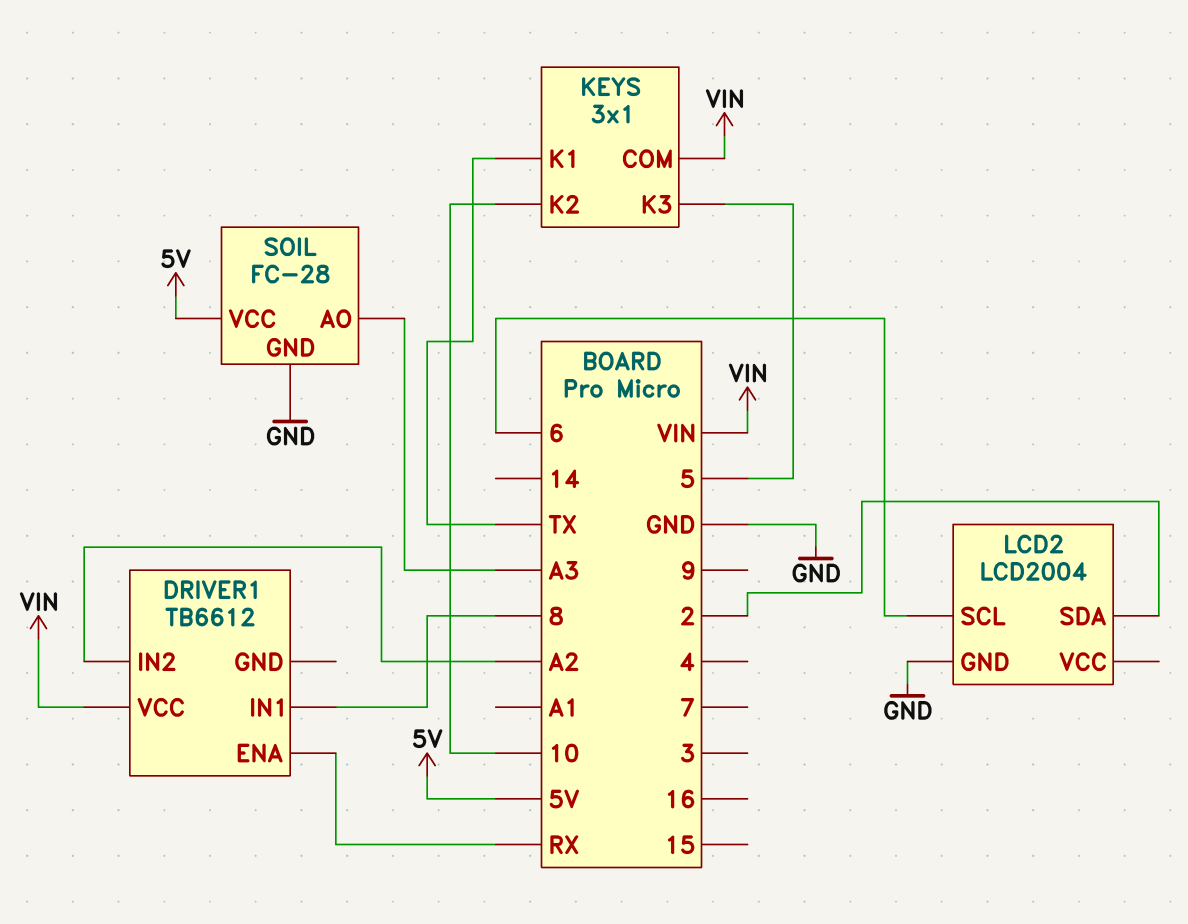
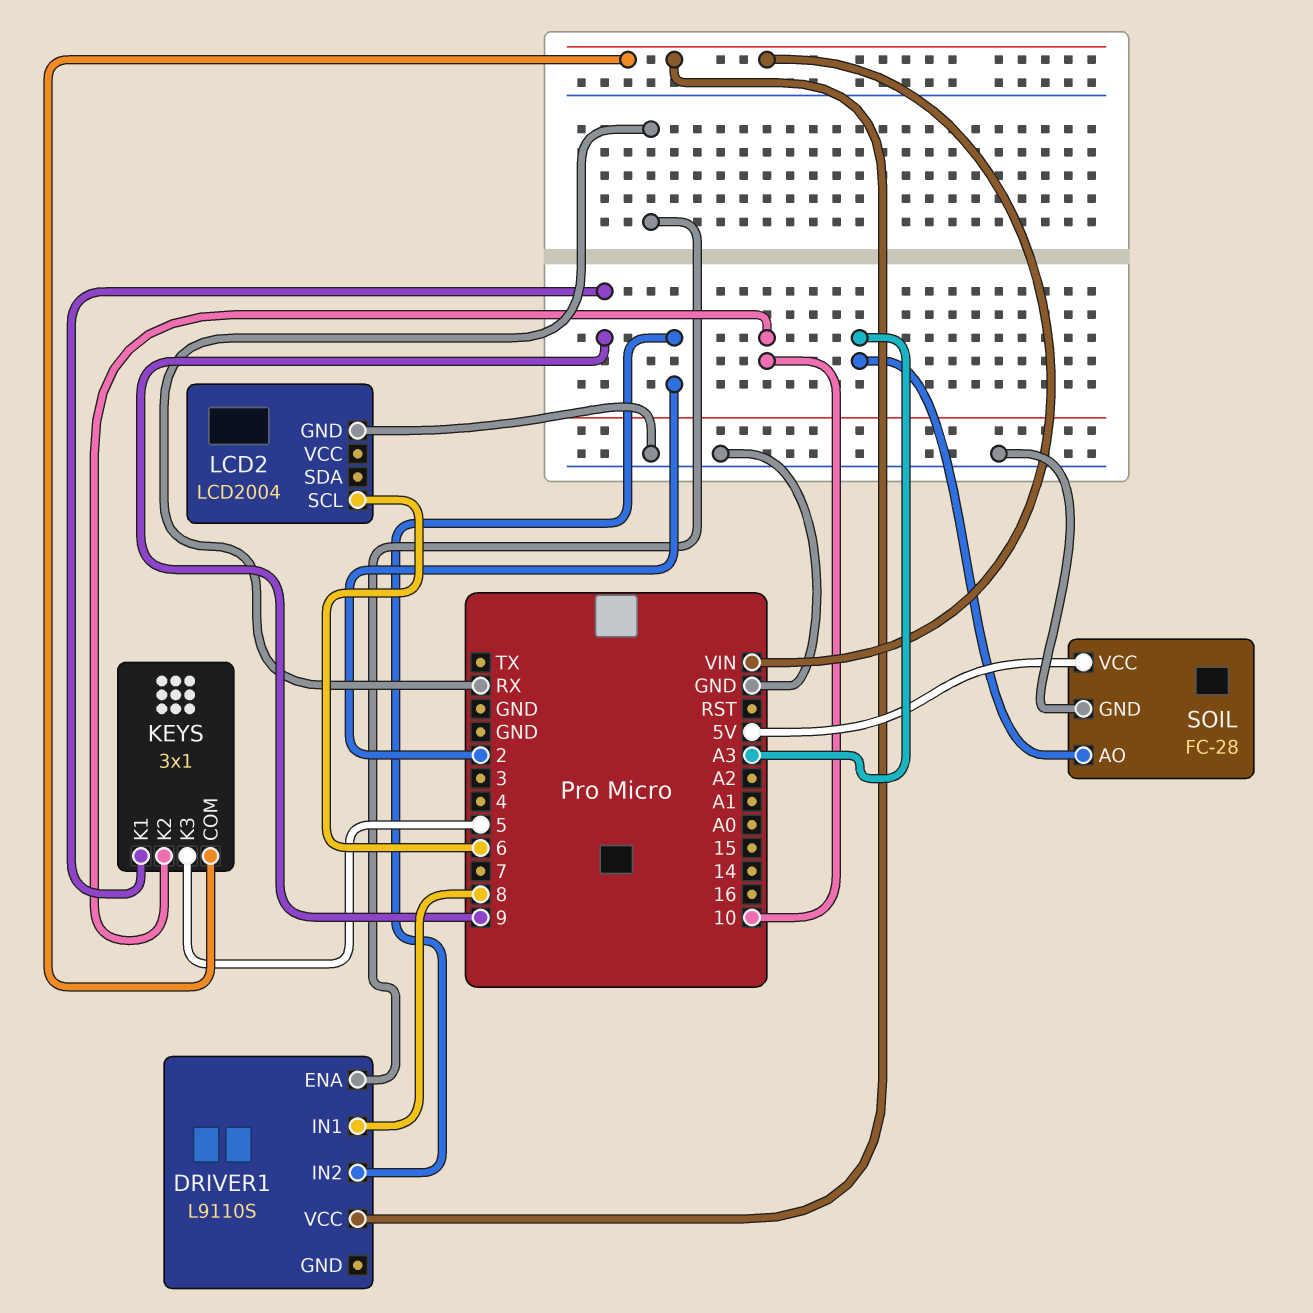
DRIVER1: TB6612 -> L9110S
DRIVER1 pin IN2: A2 -> 2
KEYS pin K1: TX -> 9
LCD2 pin SDA: 2 -> none

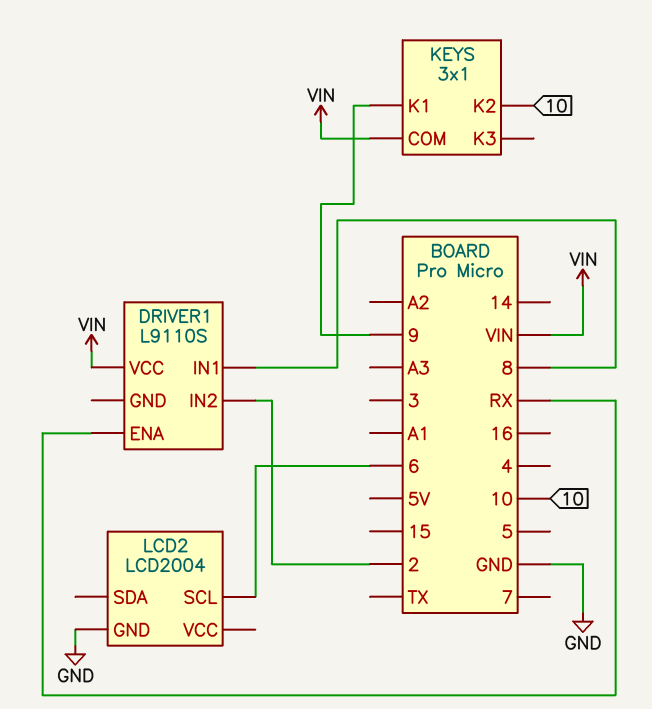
KEYS pin K3: 5 -> none
SOIL: FC-28 -> none
SOIL pin AO: A3 -> none
SOIL pin GND: GND -> none
SOIL pin VCC: 5V -> none

